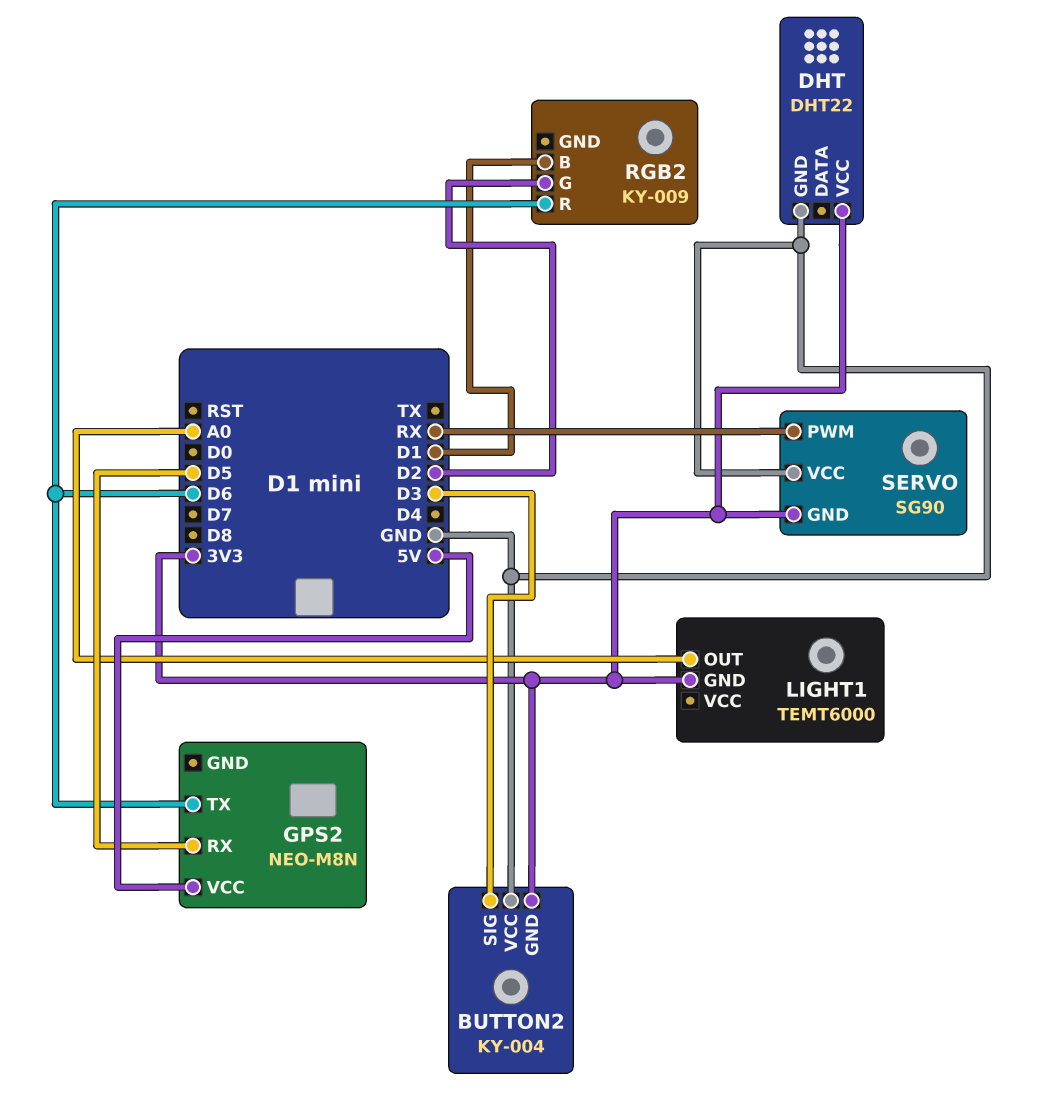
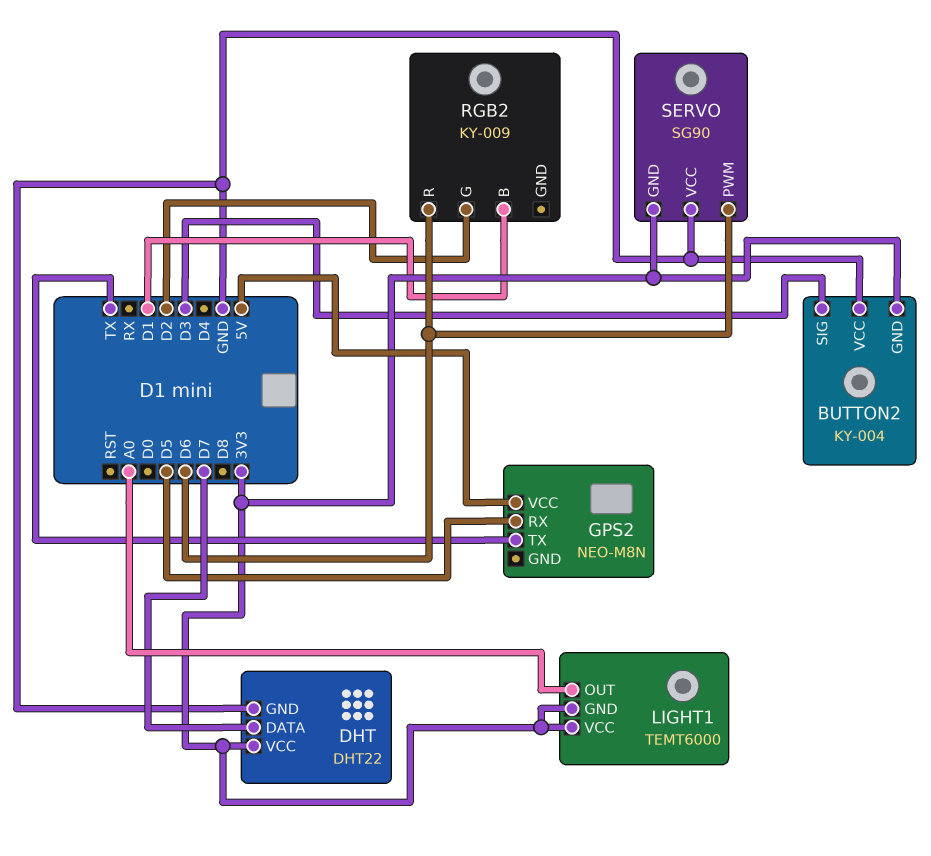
DHT pin DATA: none -> D7
GPS2 pin TX: D6 -> TX
LIGHT1 pin VCC: none -> 3V3
SERVO pin PWM: RX -> D6

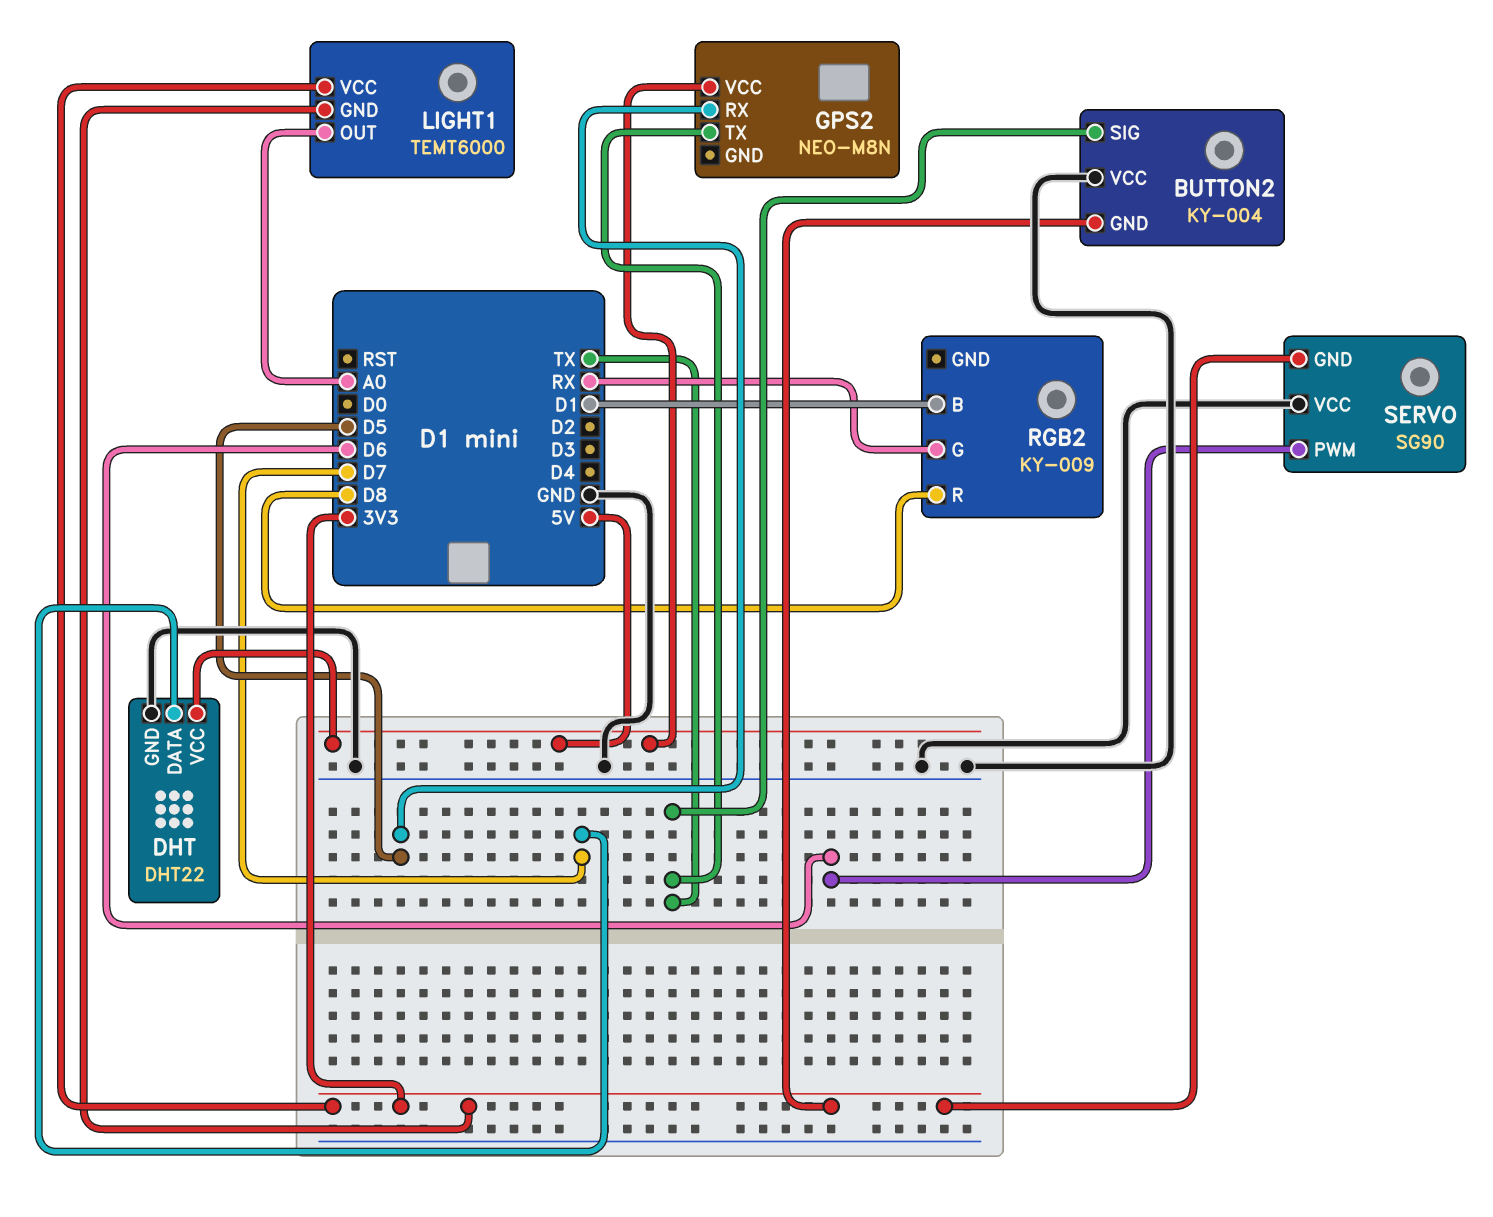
BUTTON2 pin SIG: D3 -> TX
DHT pin VCC: 3V3 -> 5V
RGB2 pin G: D2 -> RX
RGB2 pin R: D6 -> D8

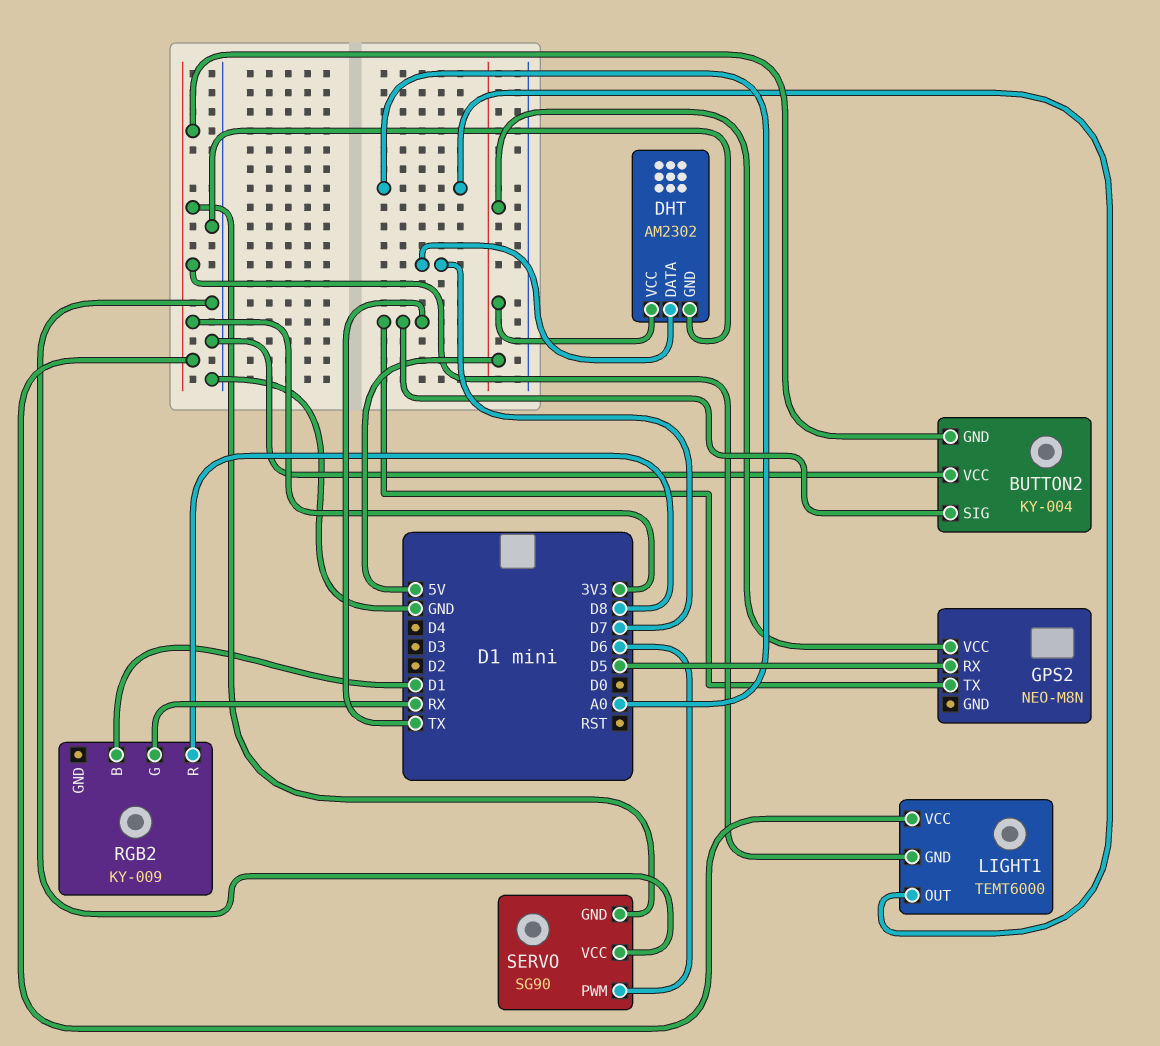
DHT: DHT22 -> AM2302

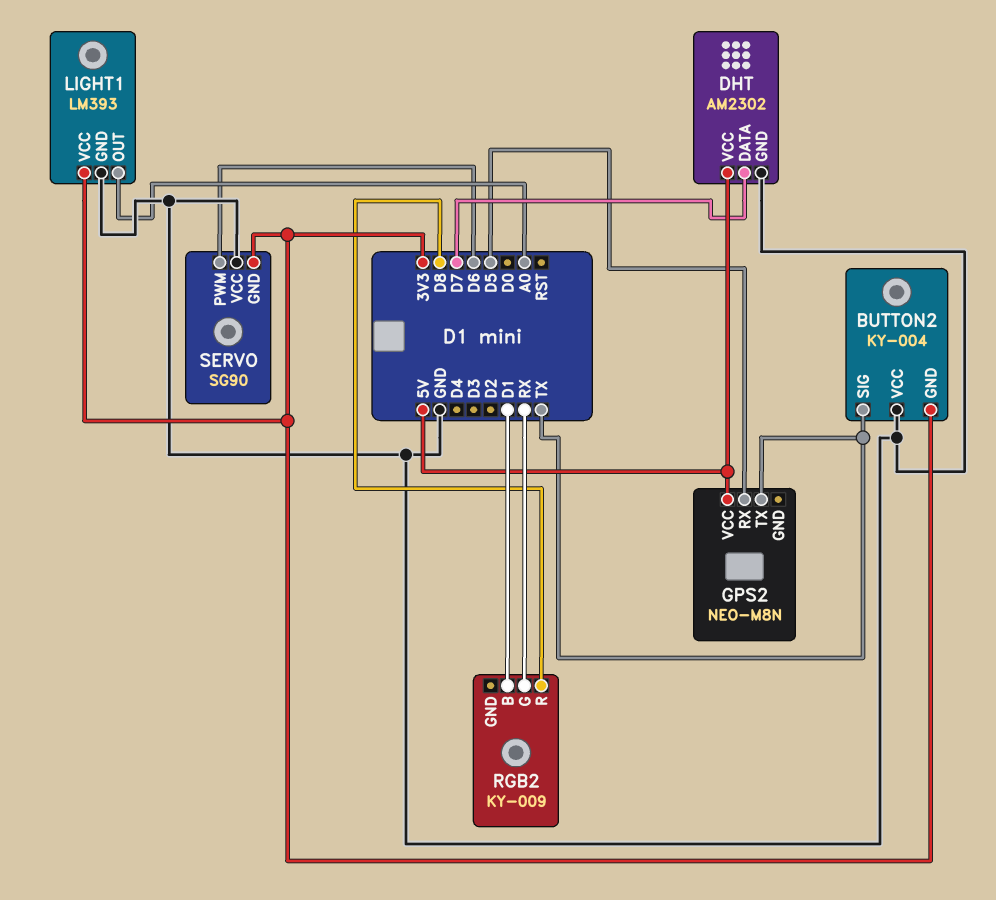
LIGHT1: TEMT6000 -> LM393
LIGHT1 pin GND: 3V3 -> GND

